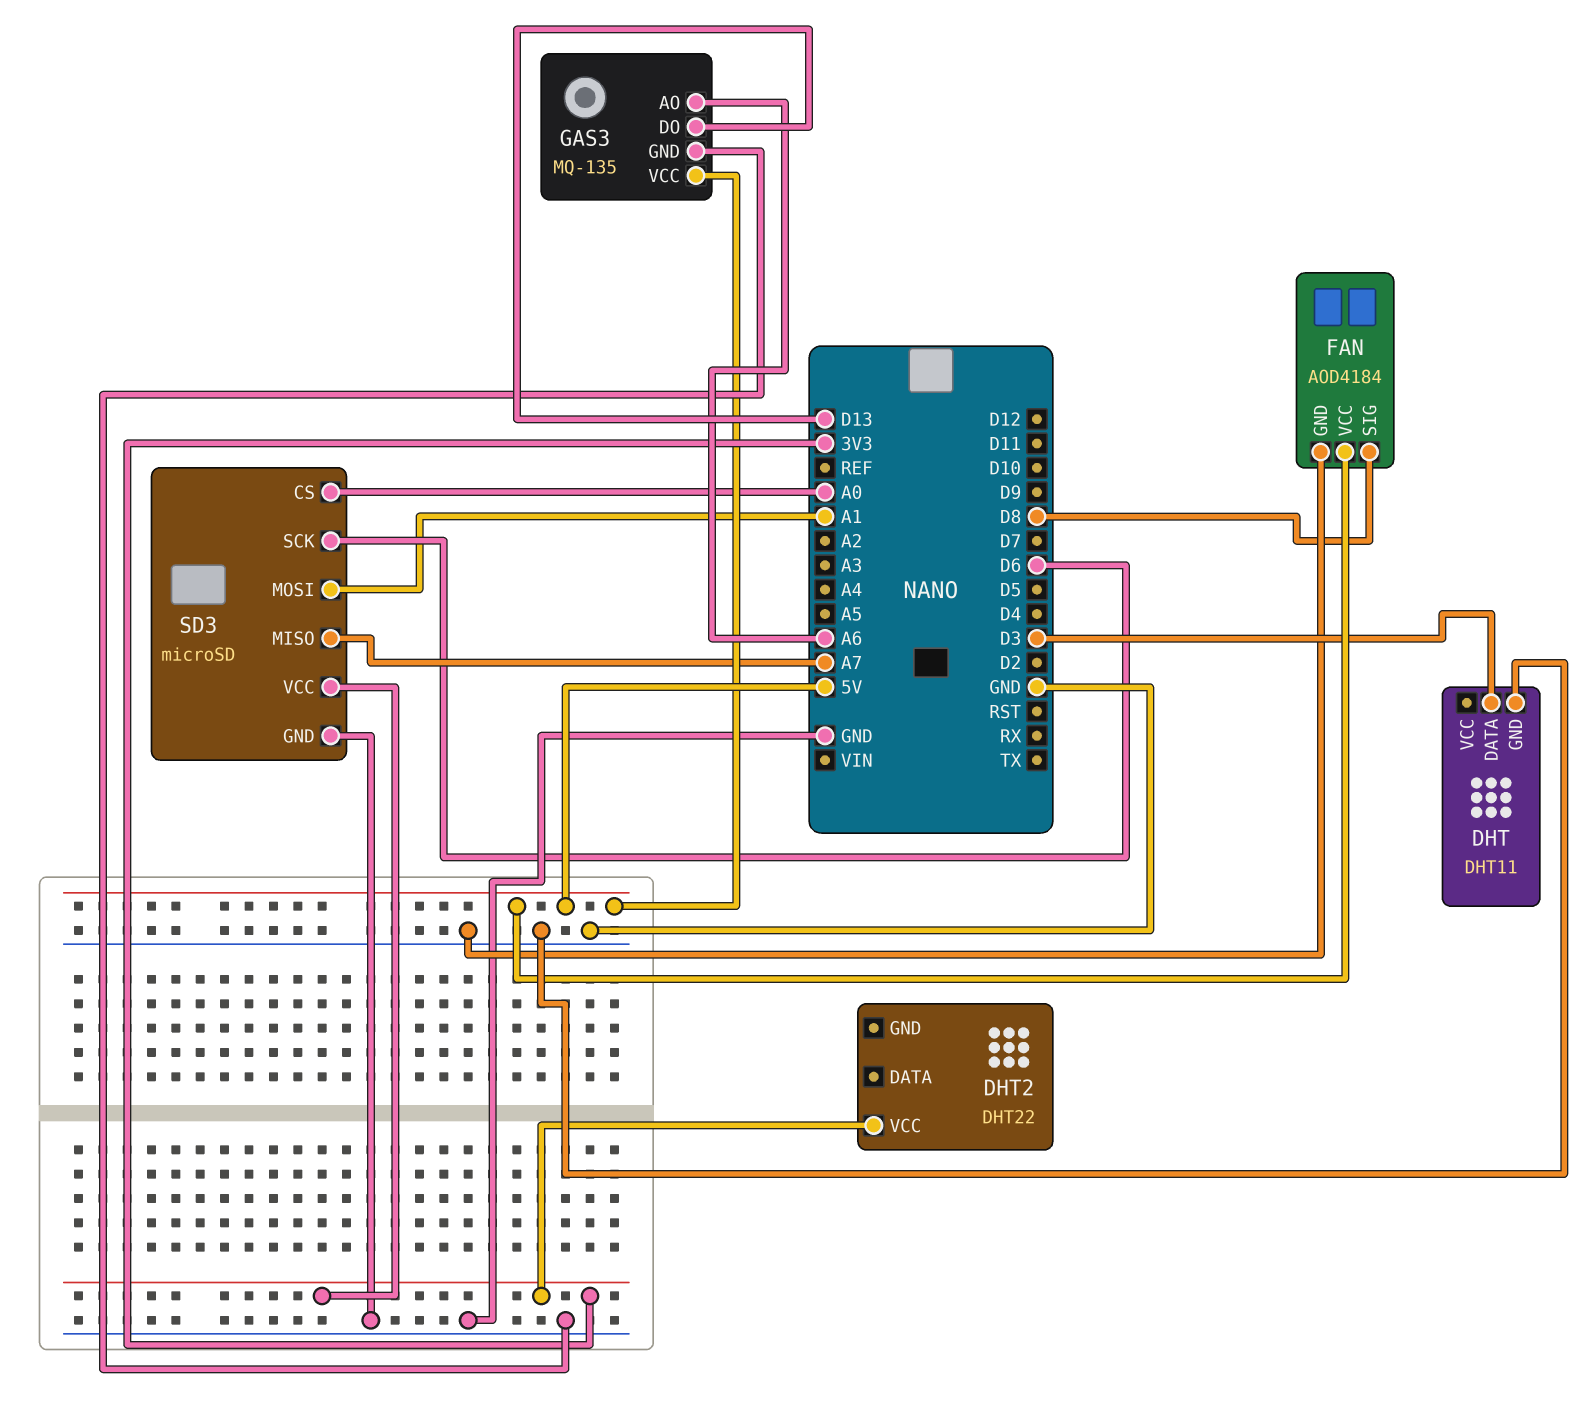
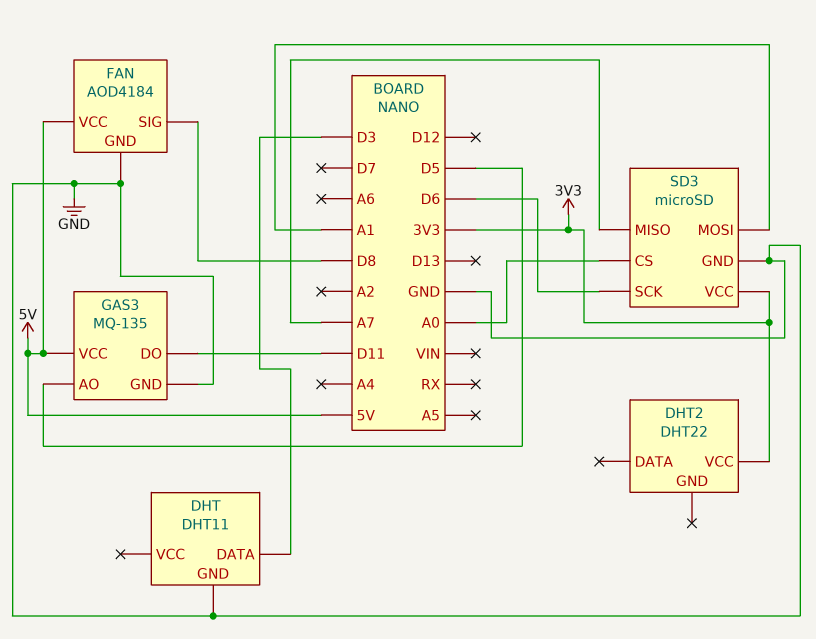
GAS3 pin AO: A6 -> D5
GAS3 pin DO: D13 -> D11

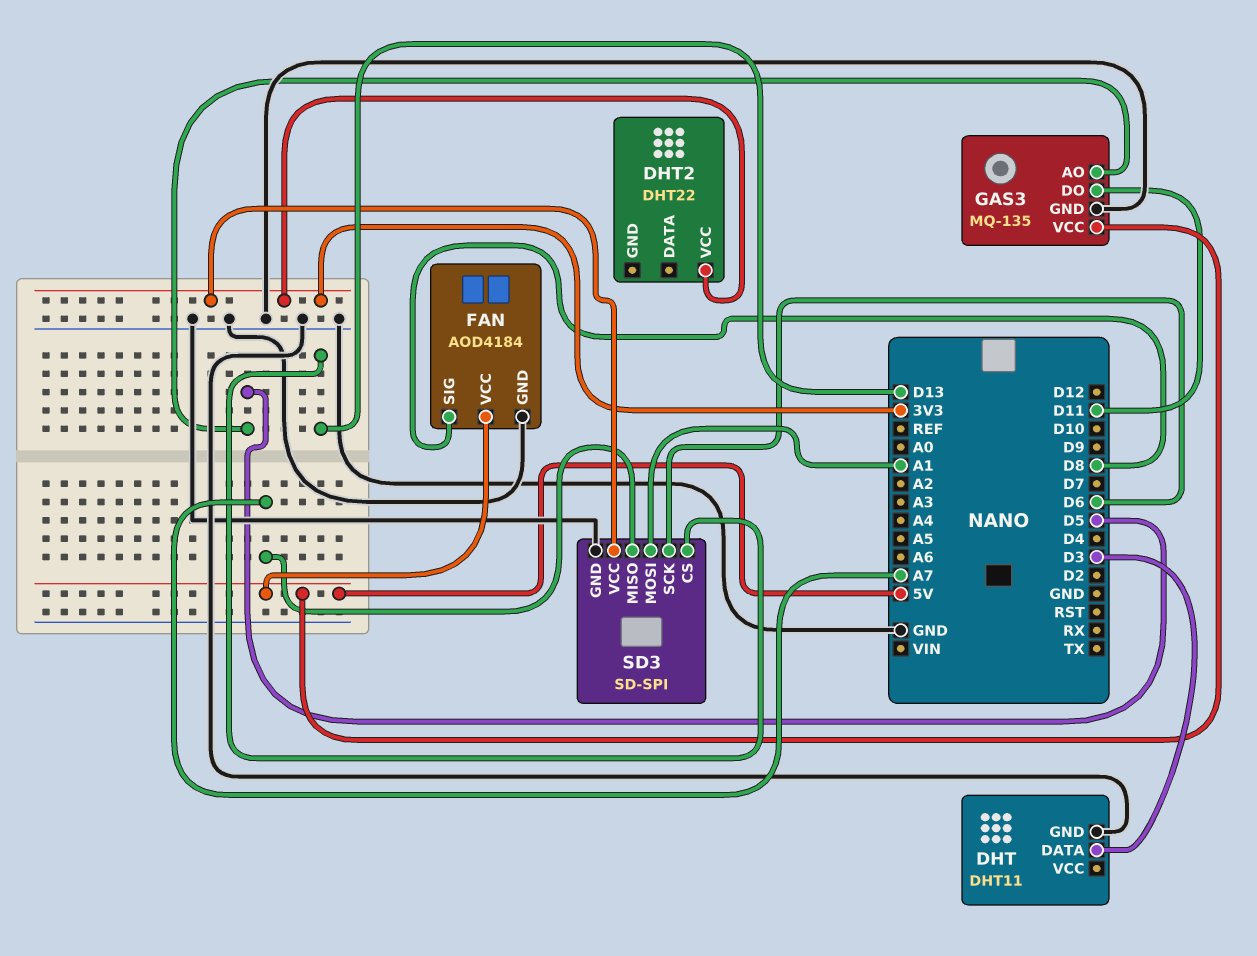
SD3: microSD -> SD-SPI
SD3 pin CS: A0 -> D13

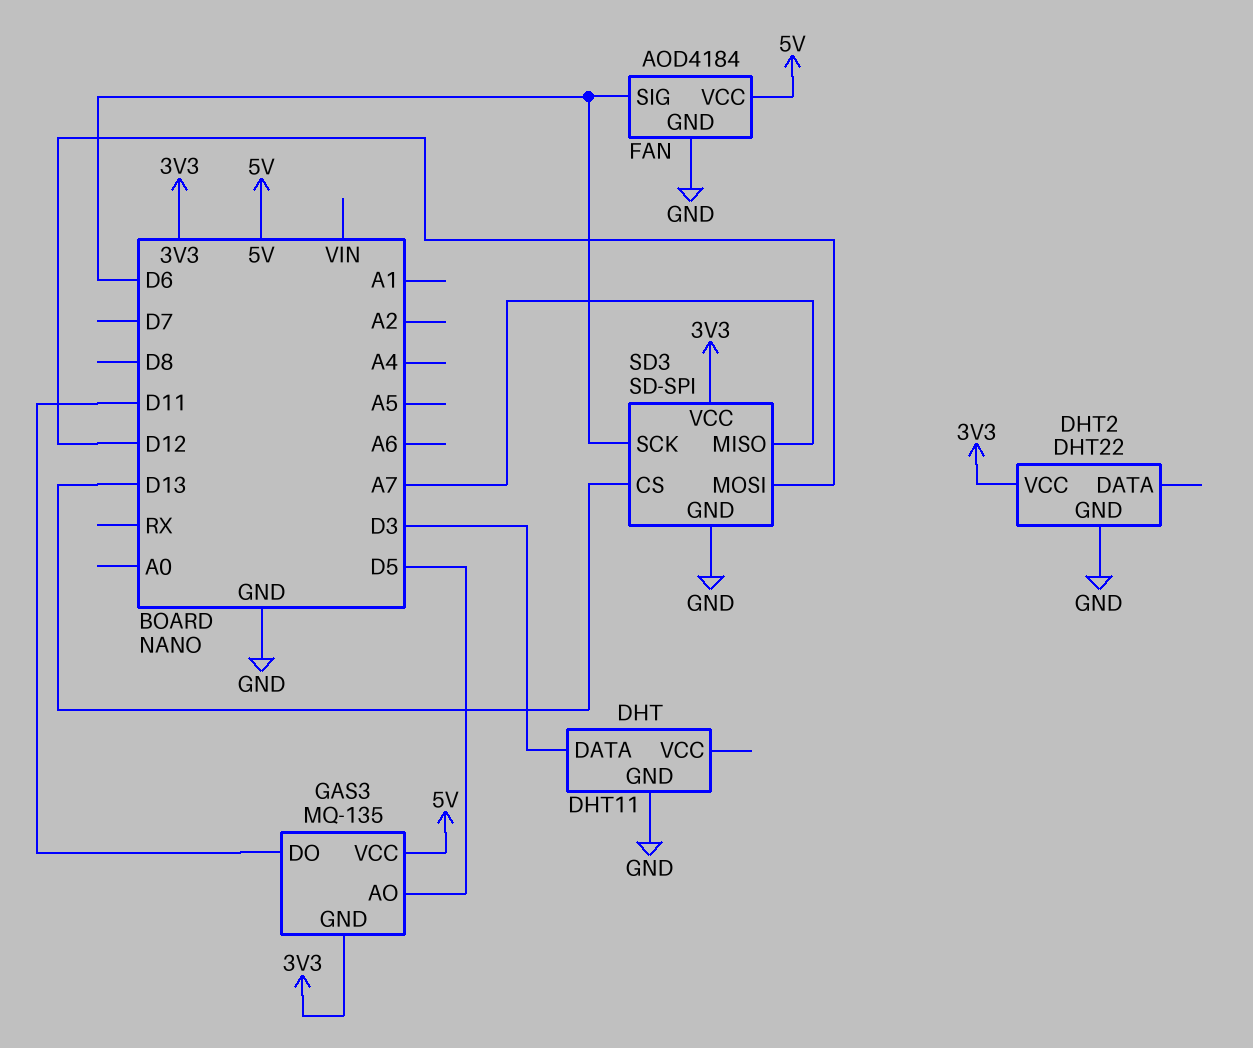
DHT2 pin GND: none -> GND
FAN pin SIG: D8 -> D6
GAS3 pin GND: GND -> 3V3
SD3 pin MOSI: A1 -> D12

